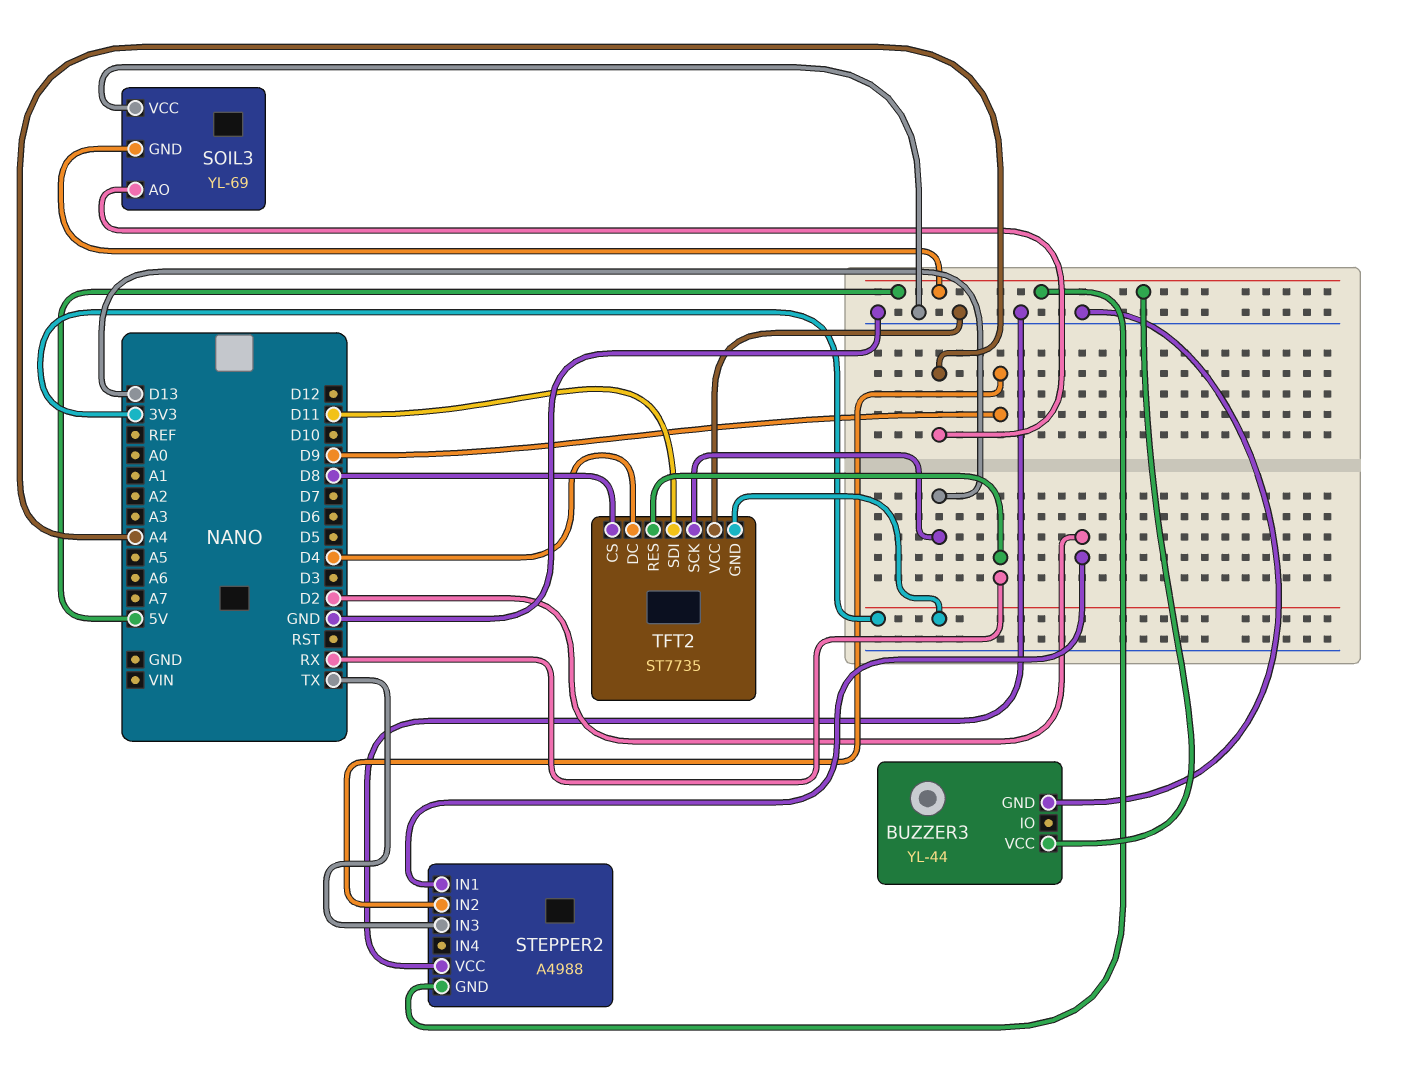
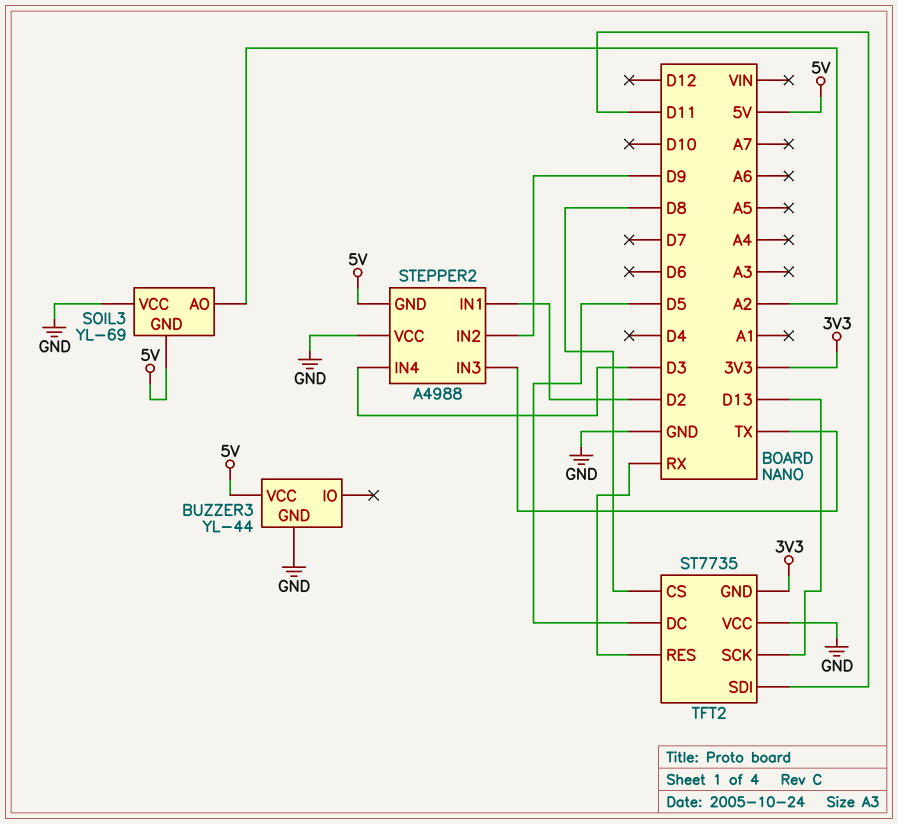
SOIL3 pin AO: A4 -> A2
STEPPER2 pin IN4: none -> D3
TFT2 pin DC: D4 -> D5

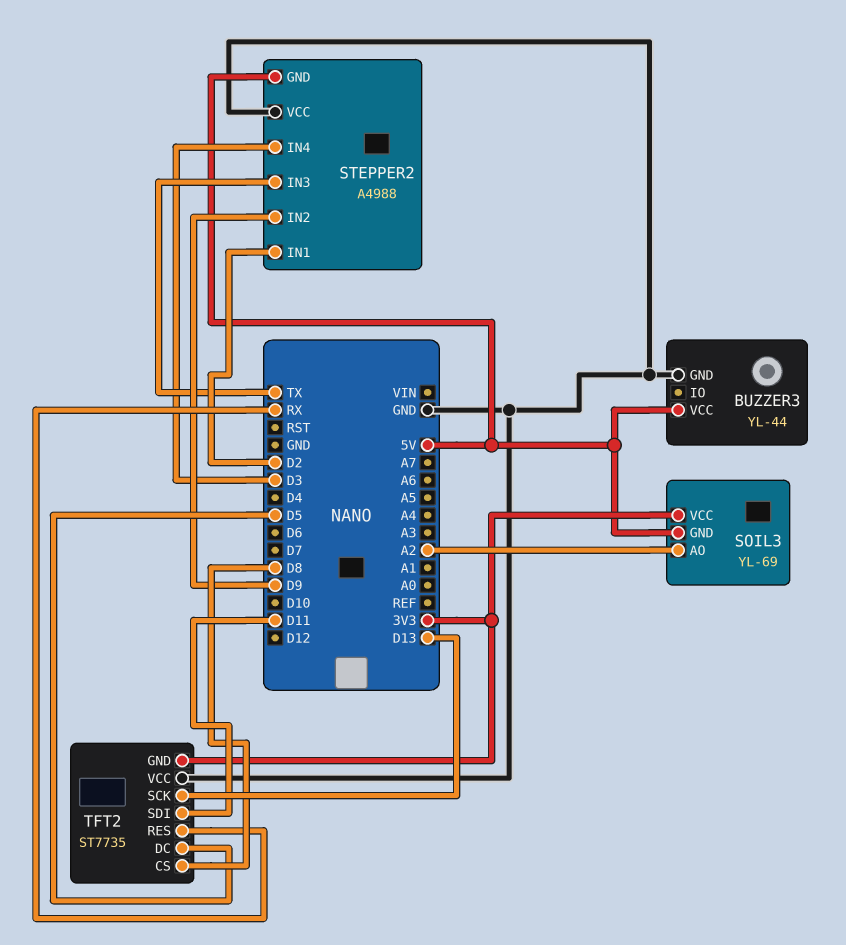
SOIL3 pin VCC: GND -> 3V3

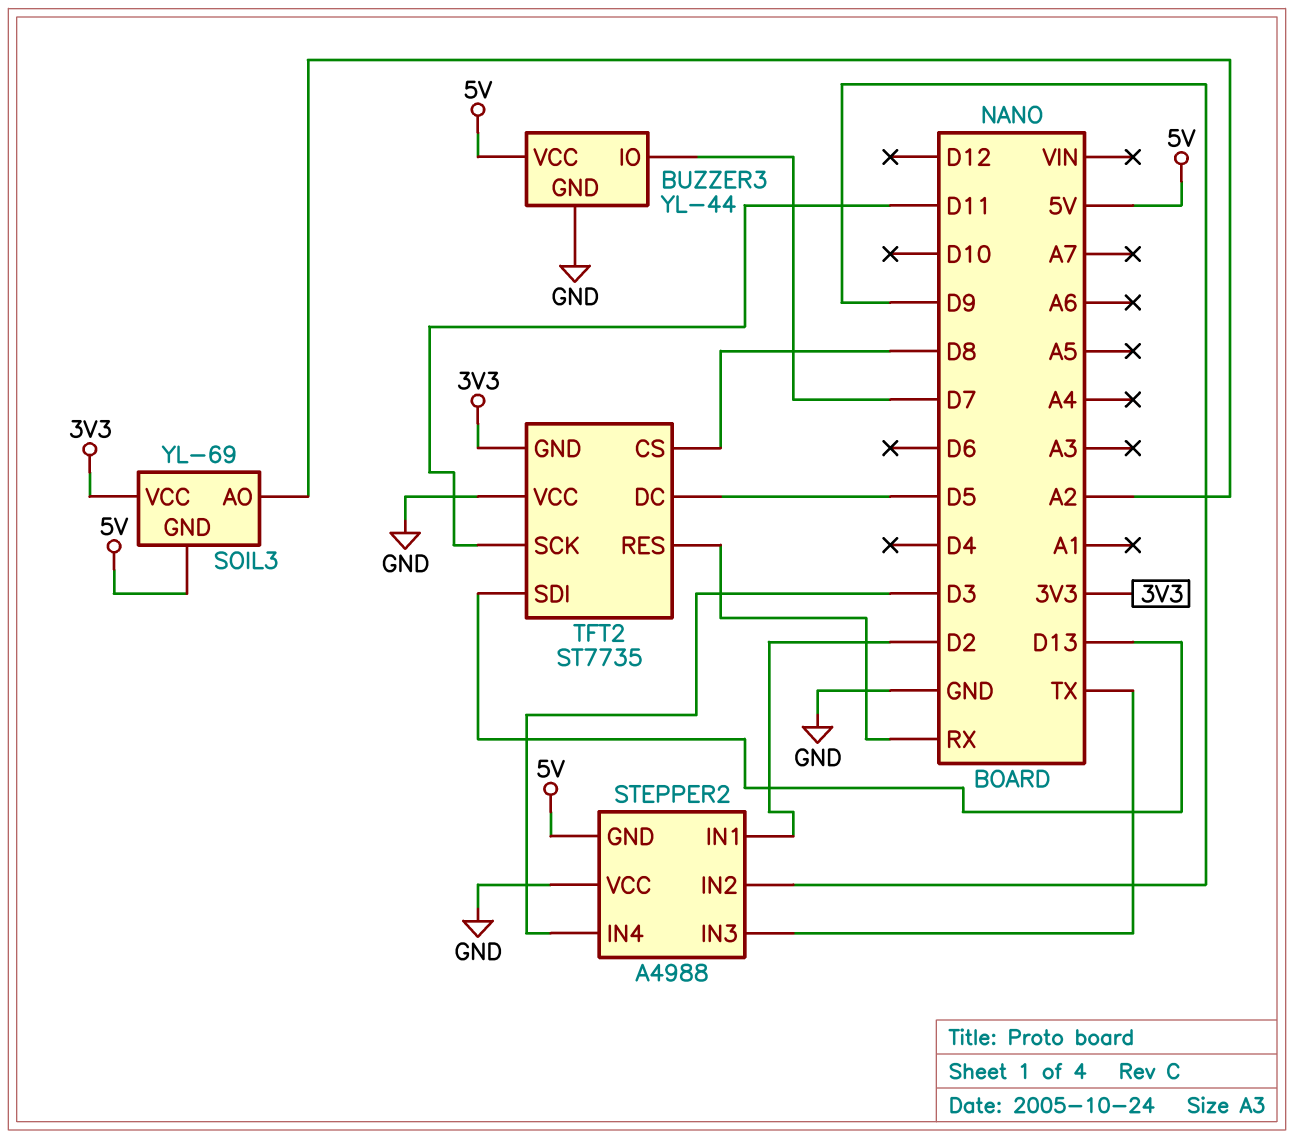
BUZZER3 pin IO: none -> D7
TFT2 pin SCK: D13 -> D11
TFT2 pin SDI: D11 -> D13

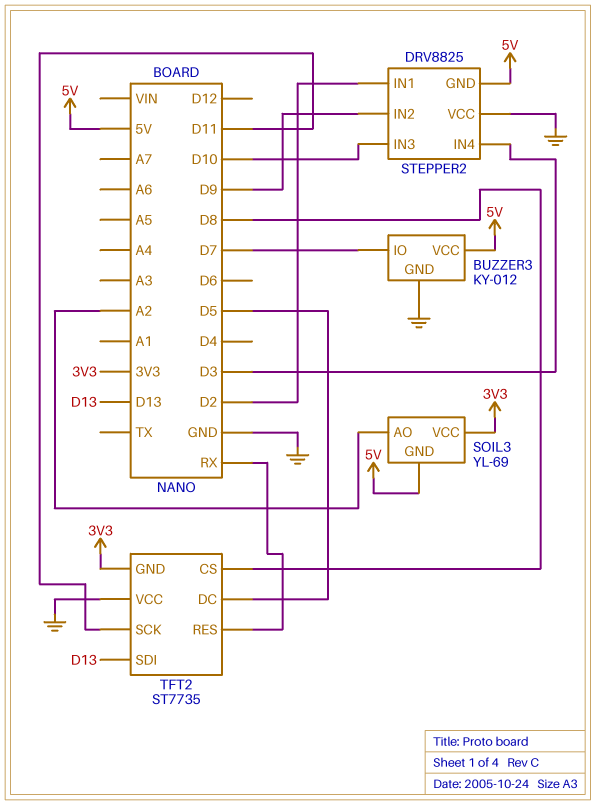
BUZZER3: YL-44 -> KY-012
STEPPER2: A4988 -> DRV8825
STEPPER2 pin IN3: TX -> D10

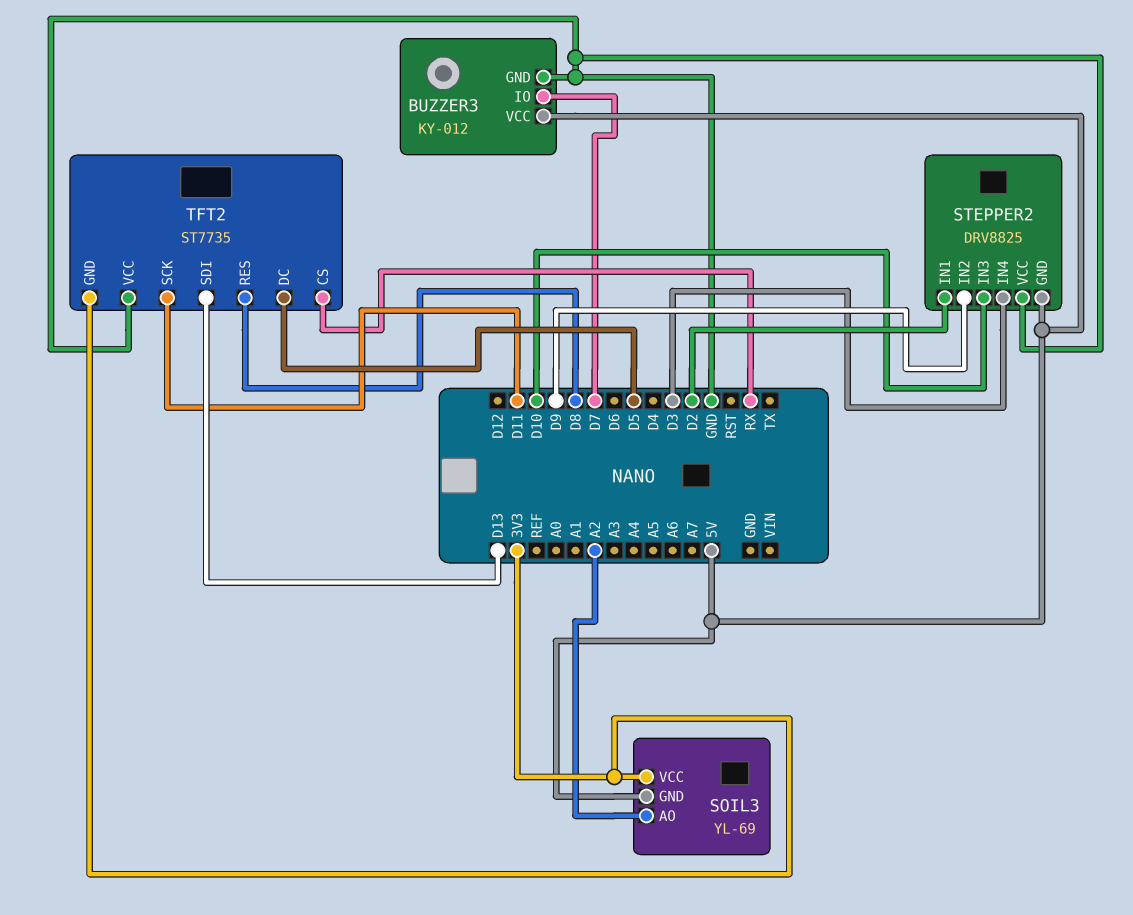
TFT2 pin CS: D8 -> RX
TFT2 pin RES: RX -> D8

